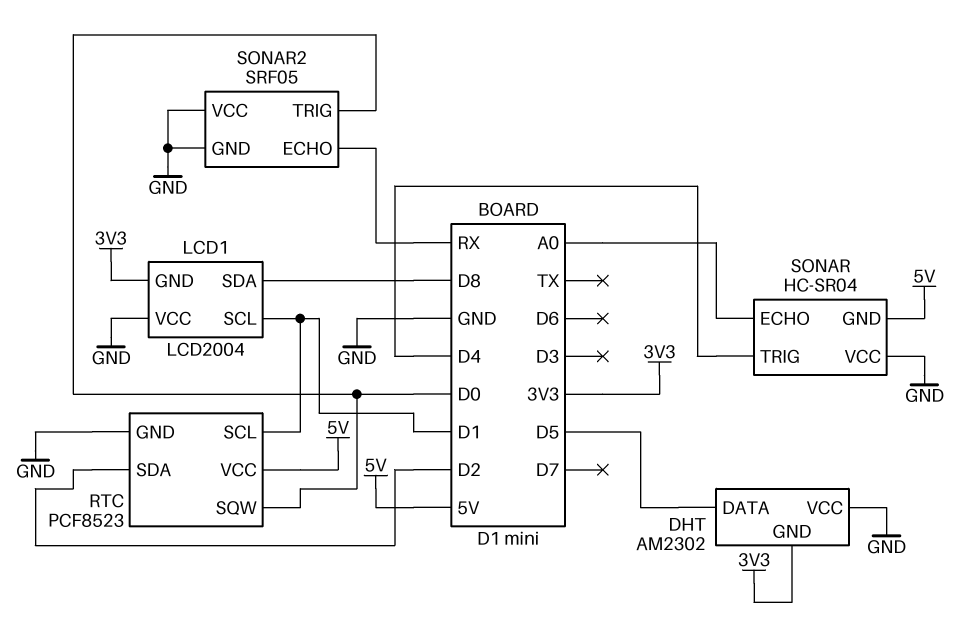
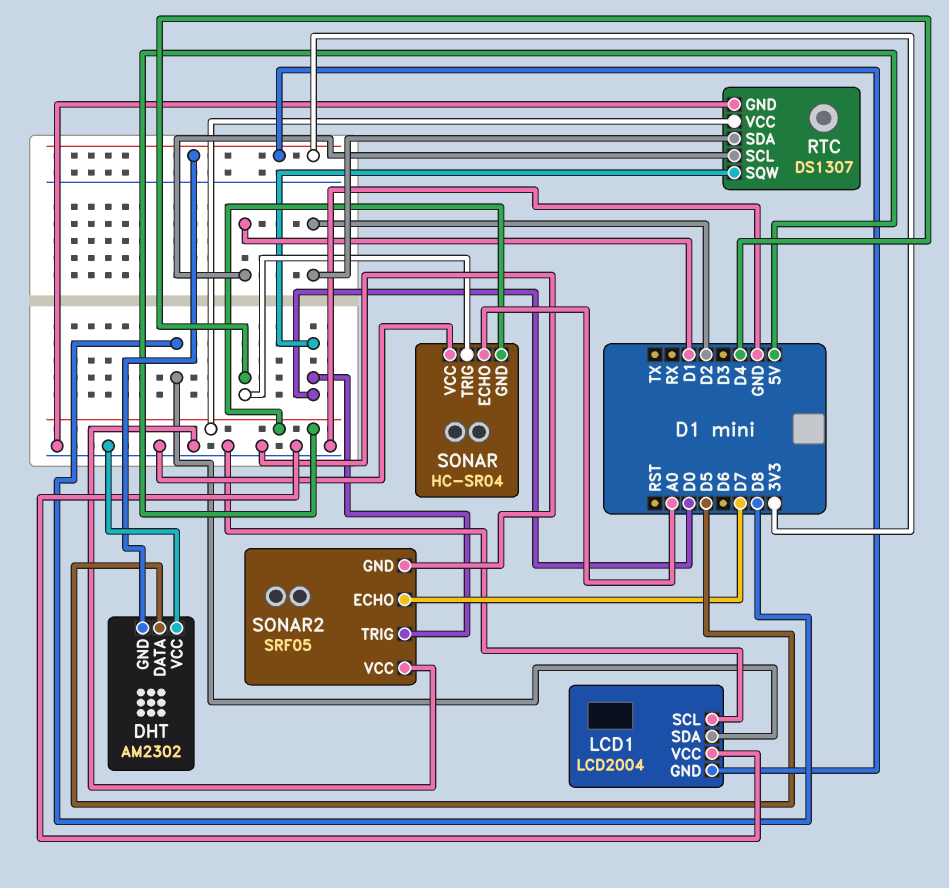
LCD1 pin SCL: D1 -> GND
RTC: PCF8523 -> DS1307
SONAR2 pin ECHO: RX -> D7

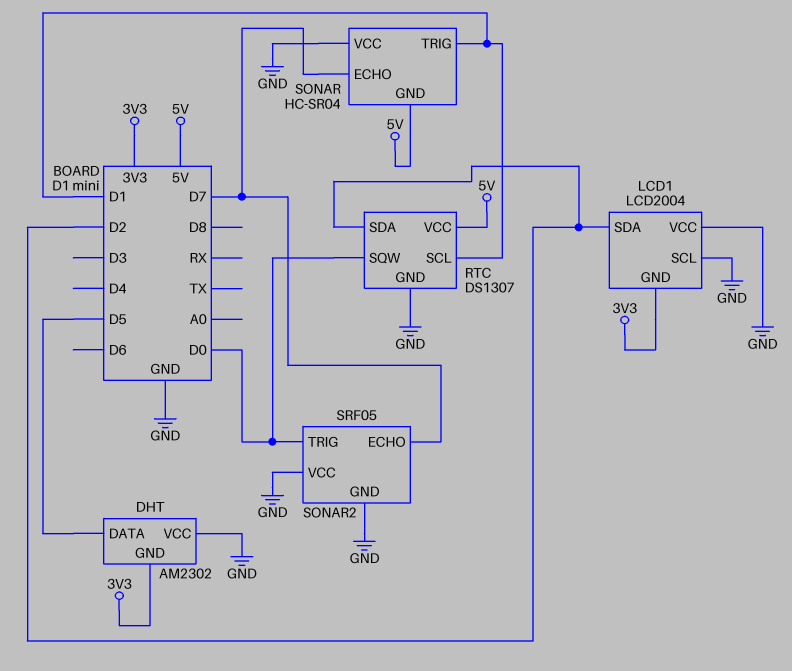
LCD1 pin SDA: D8 -> D2
SONAR pin ECHO: A0 -> D7
SONAR pin TRIG: D4 -> D1

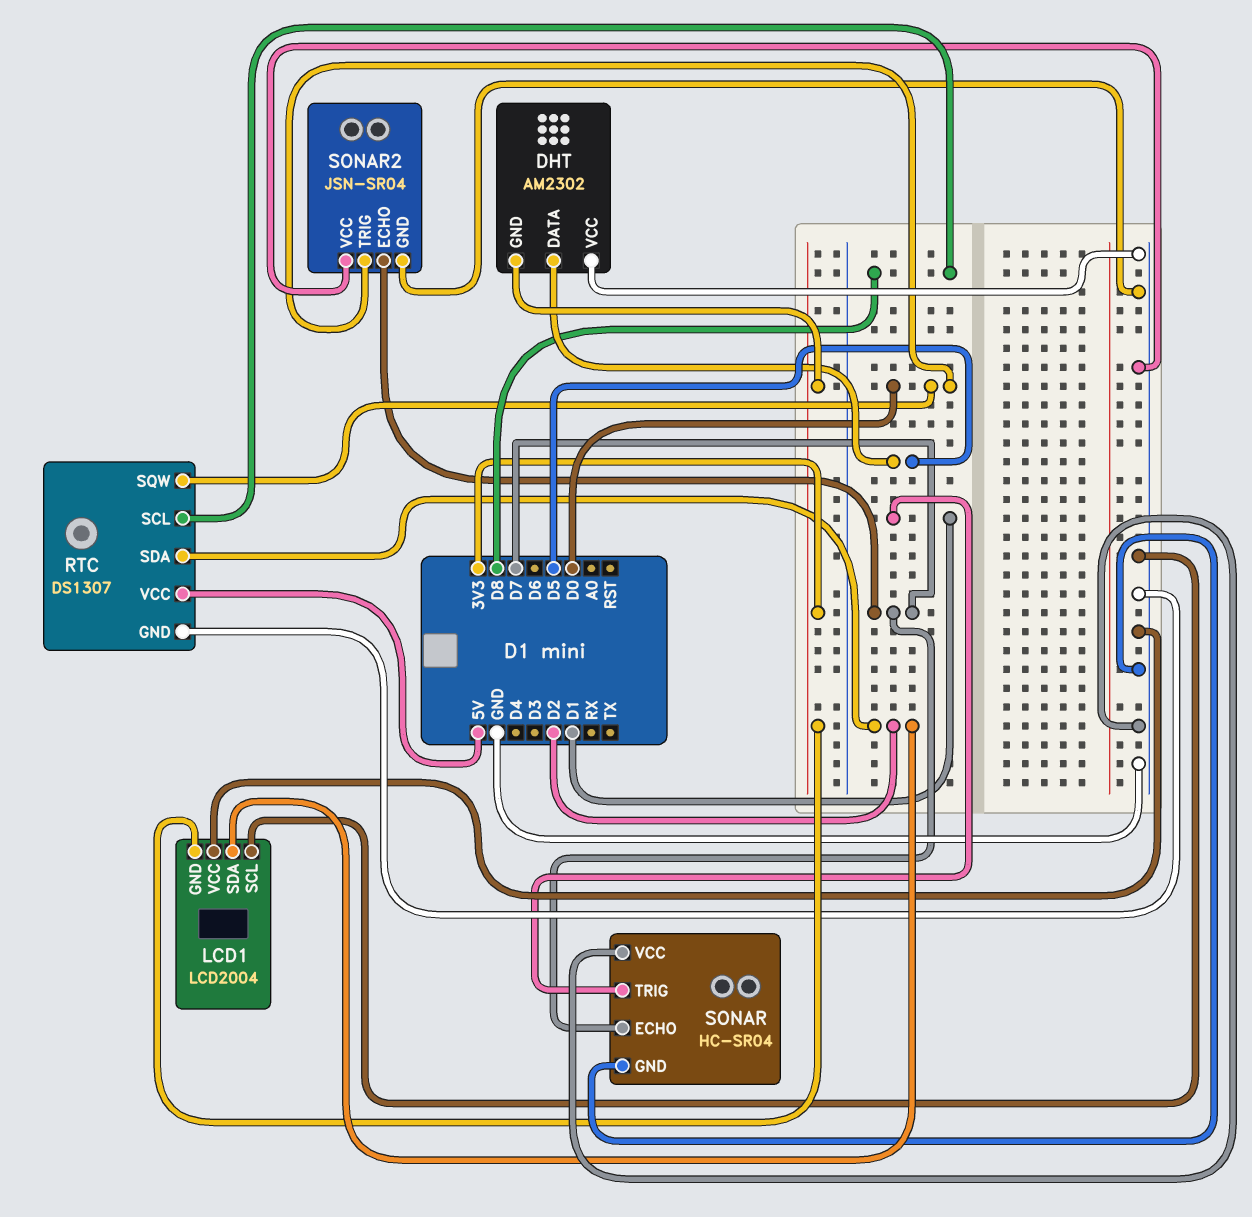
RTC pin SCL: D1 -> D8
SONAR pin GND: 5V -> GND
SONAR2: SRF05 -> JSN-SR04

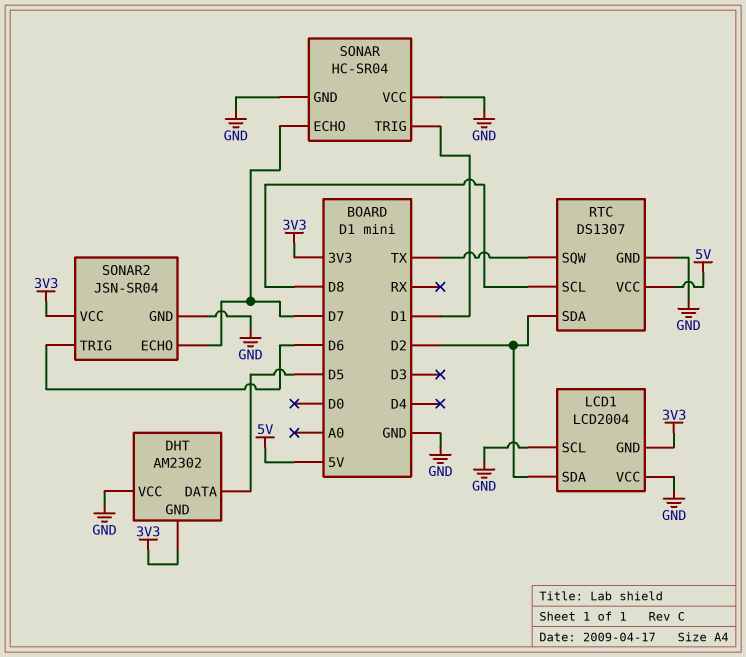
RTC pin SQW: D0 -> TX
SONAR2 pin TRIG: D0 -> D6
SONAR2 pin VCC: GND -> 3V3

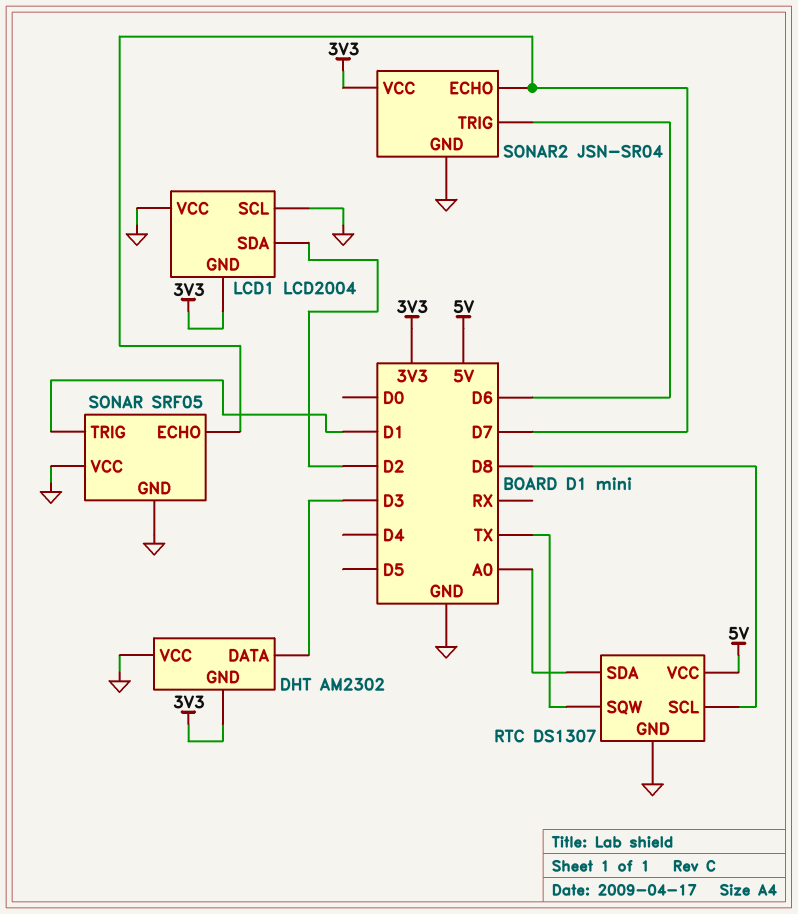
DHT pin DATA: D5 -> D3
RTC pin SDA: D2 -> A0
SONAR: HC-SR04 -> SRF05

